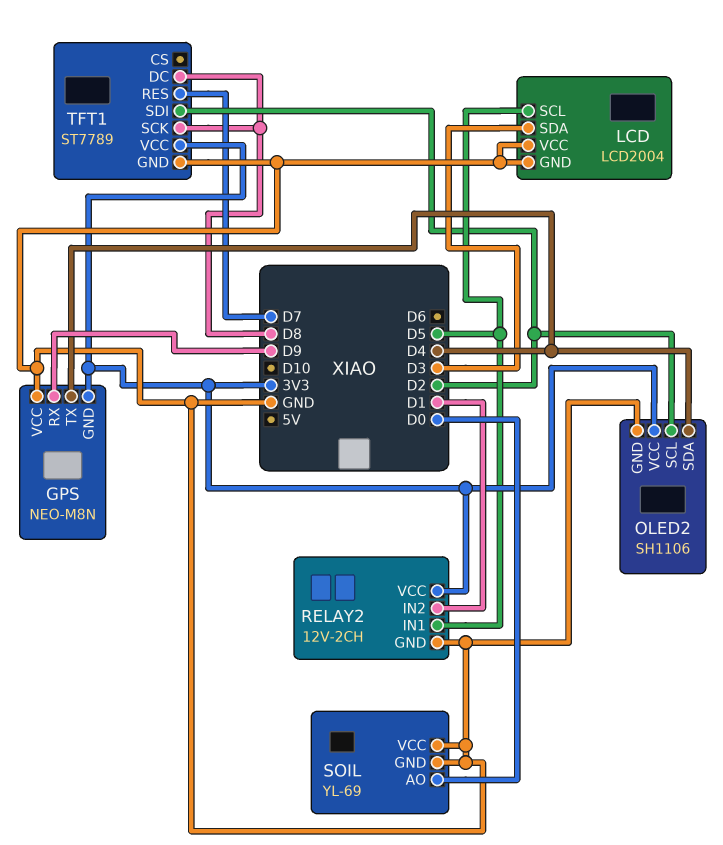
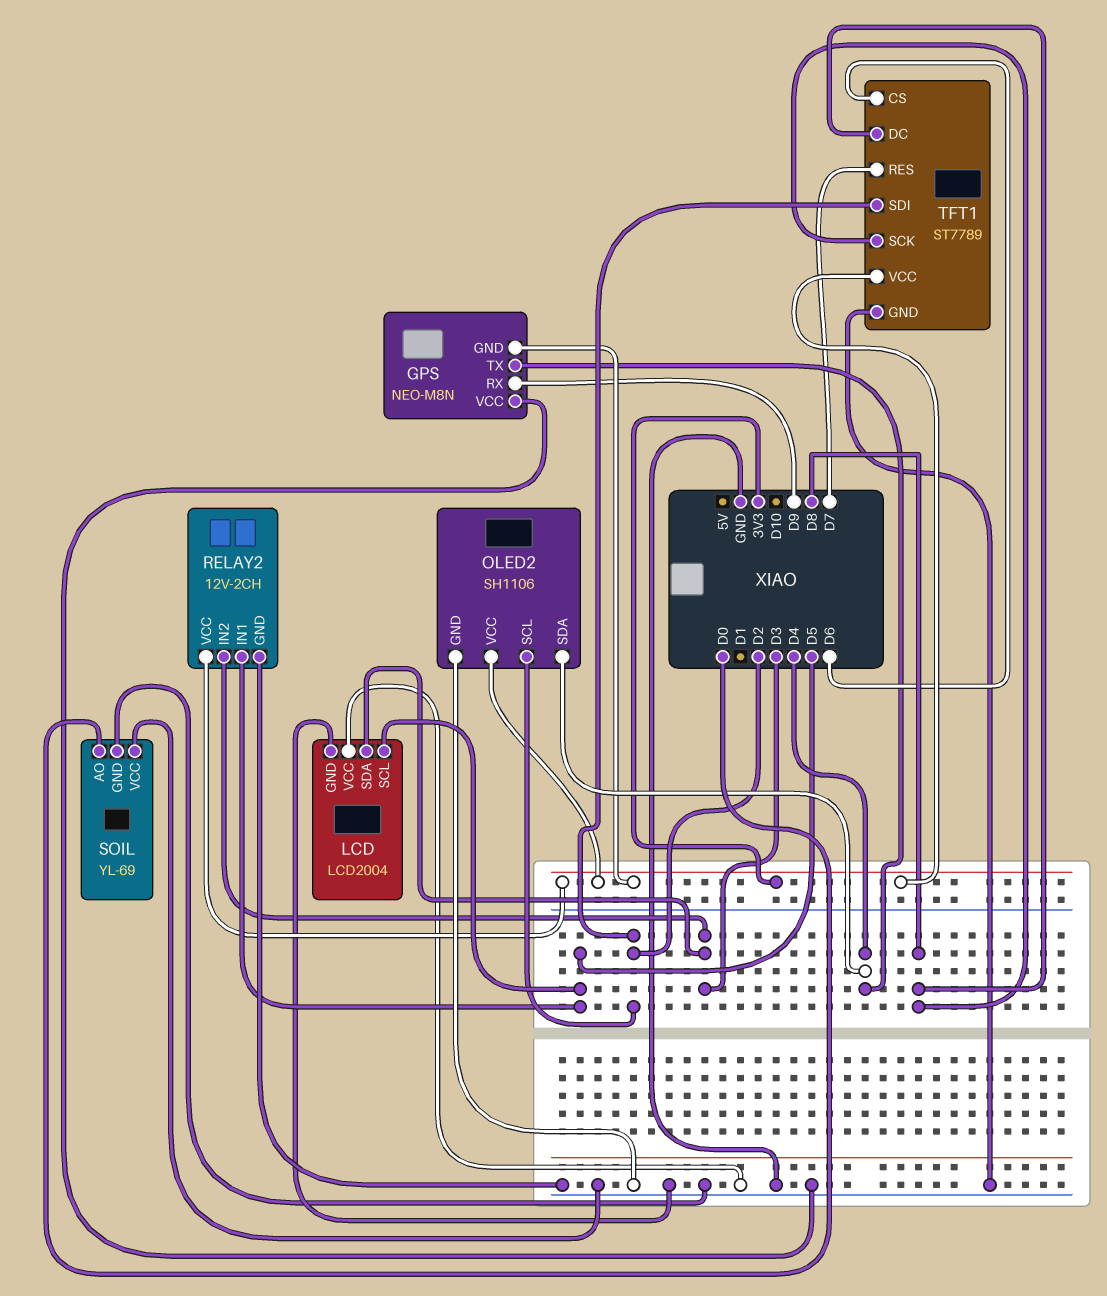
RELAY2 pin IN2: D1 -> D3
TFT1 pin CS: none -> D6

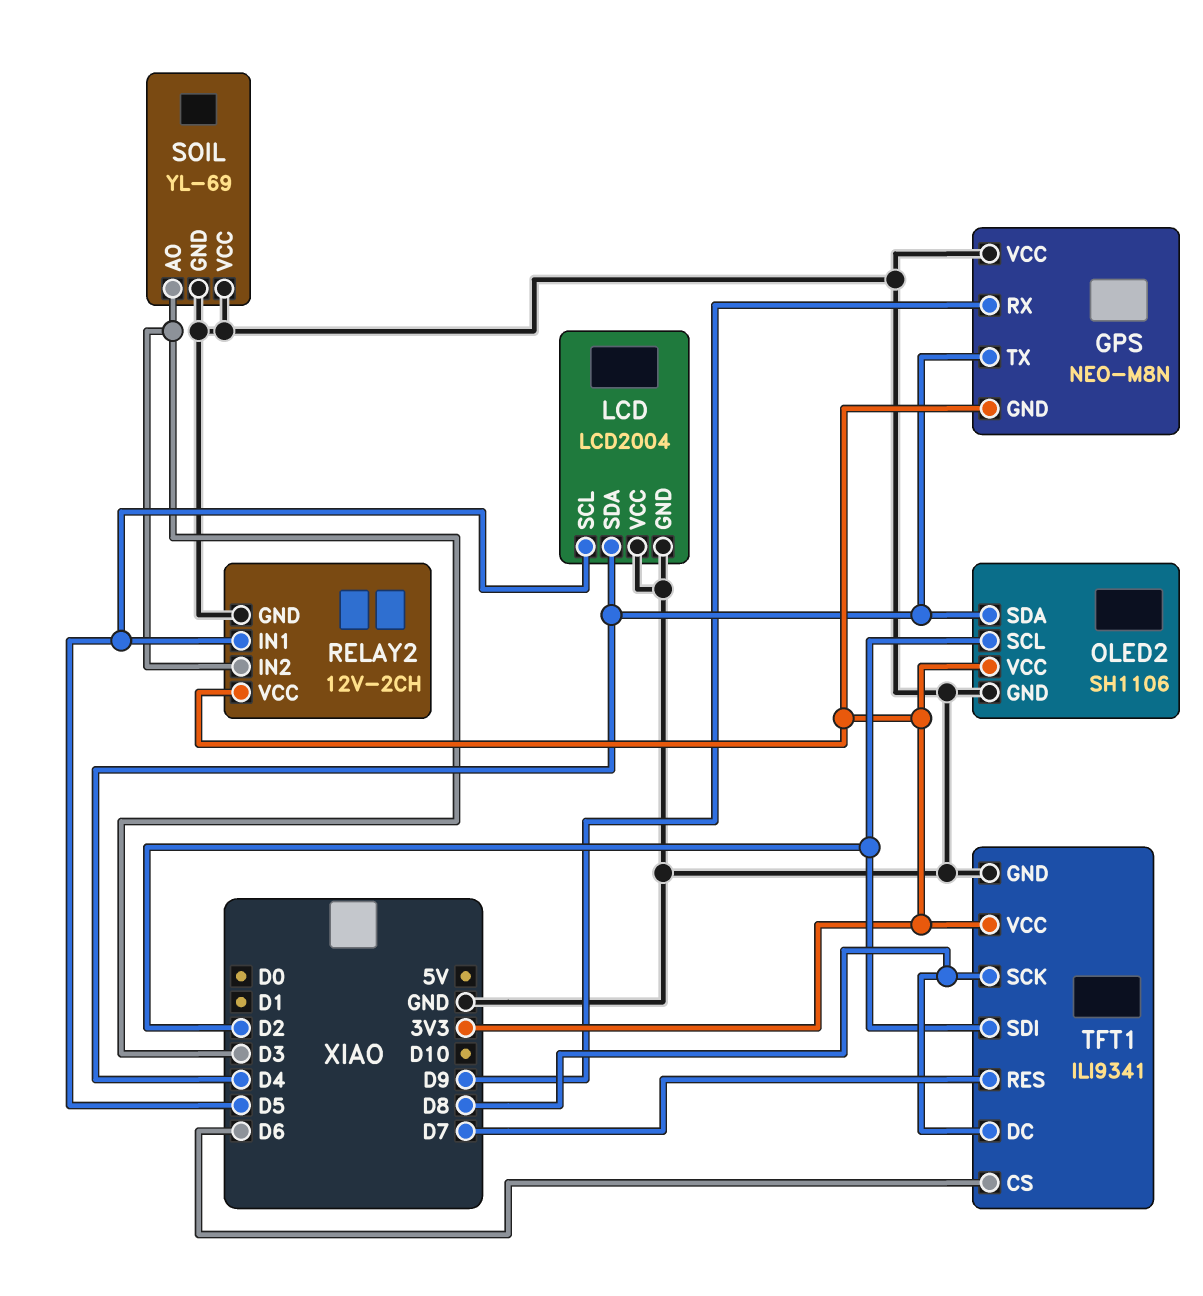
LCD pin SDA: D3 -> D4
SOIL pin AO: D0 -> D3
TFT1: ST7789 -> ILI9341

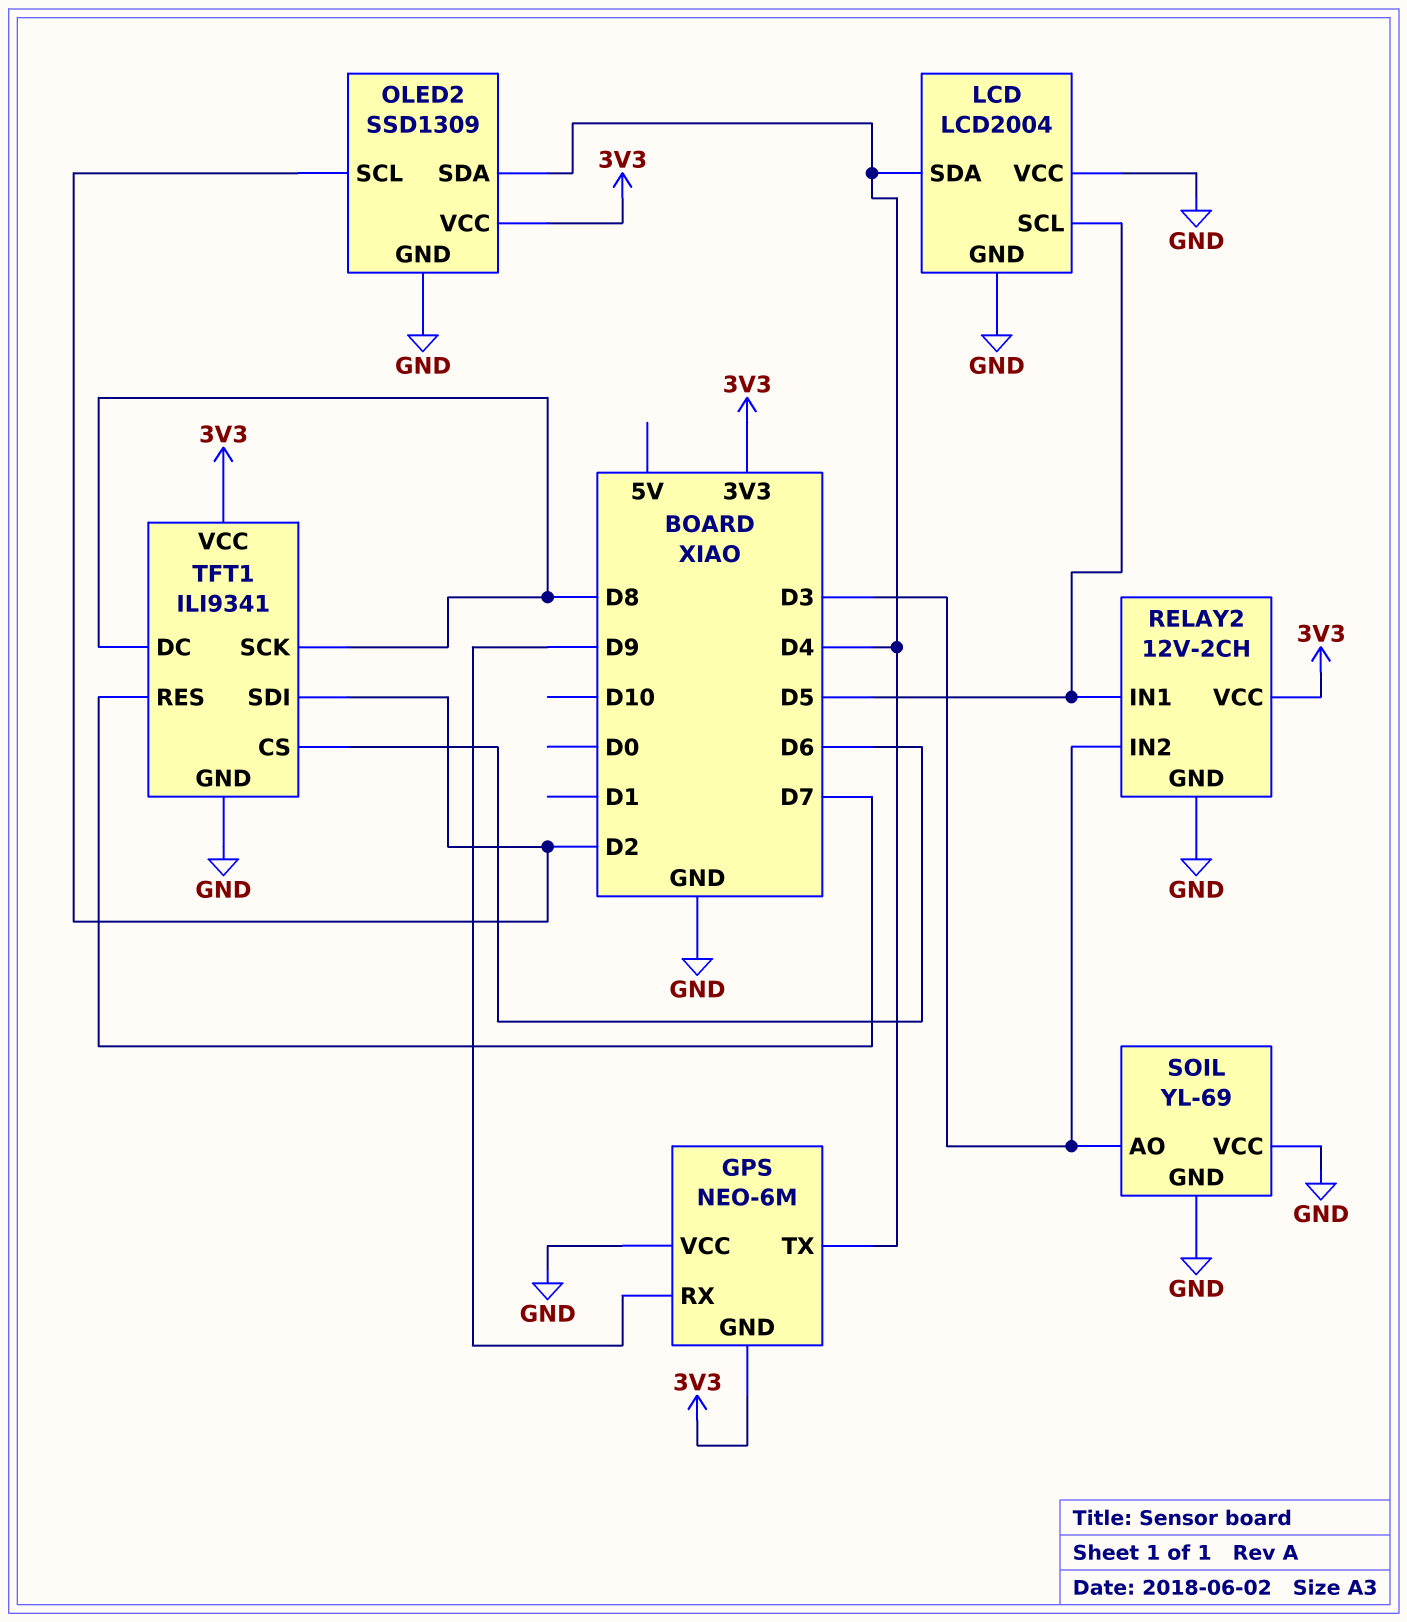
GPS: NEO-M8N -> NEO-6M
OLED2: SH1106 -> SSD1309

